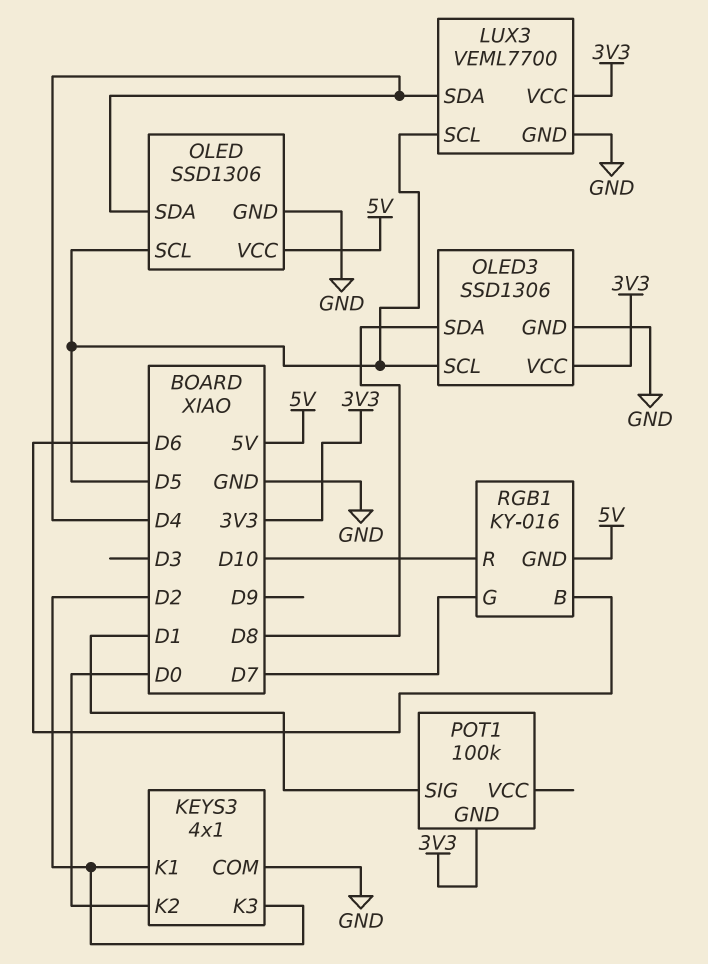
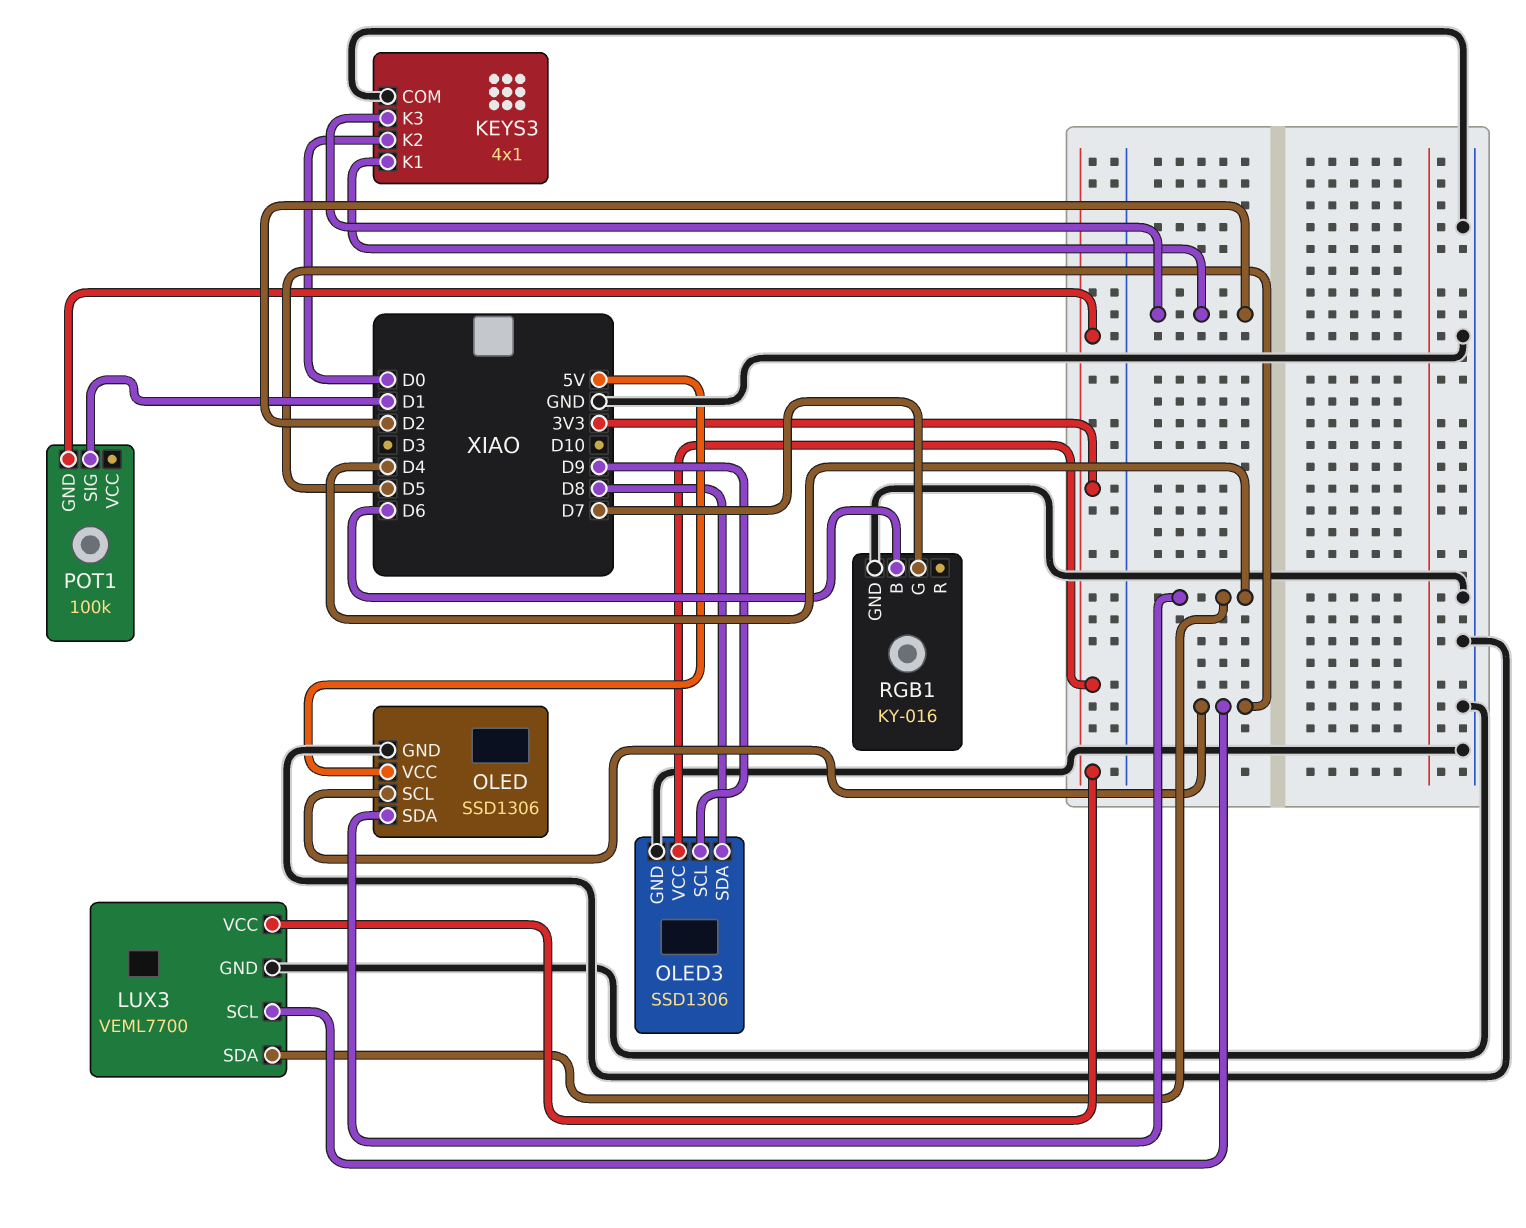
OLED3 pin SCL: D5 -> D9
RGB1 pin GND: 5V -> GND
RGB1 pin R: D10 -> none

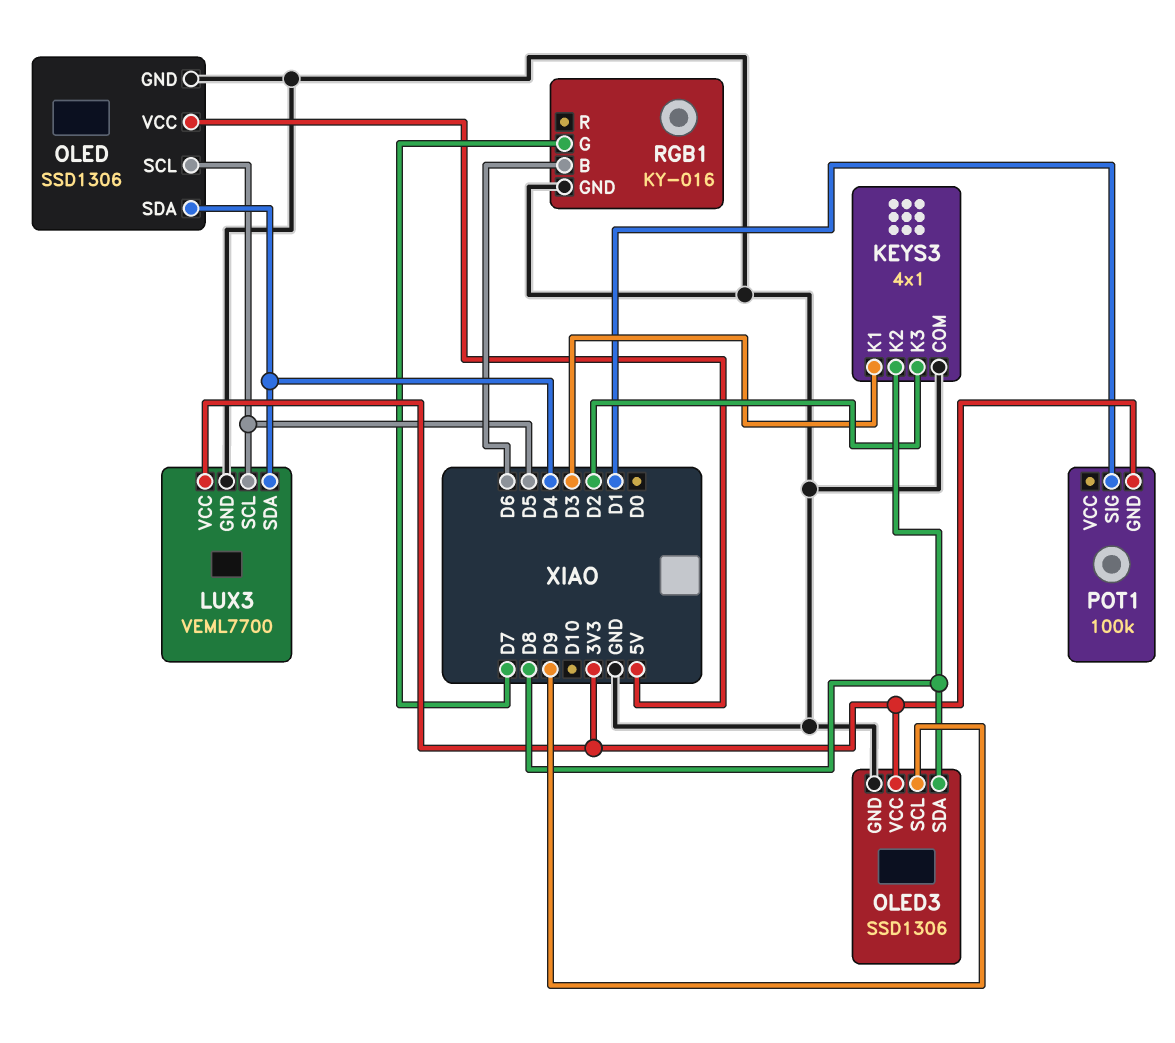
KEYS3 pin K1: D2 -> D3
KEYS3 pin K2: D0 -> D8

